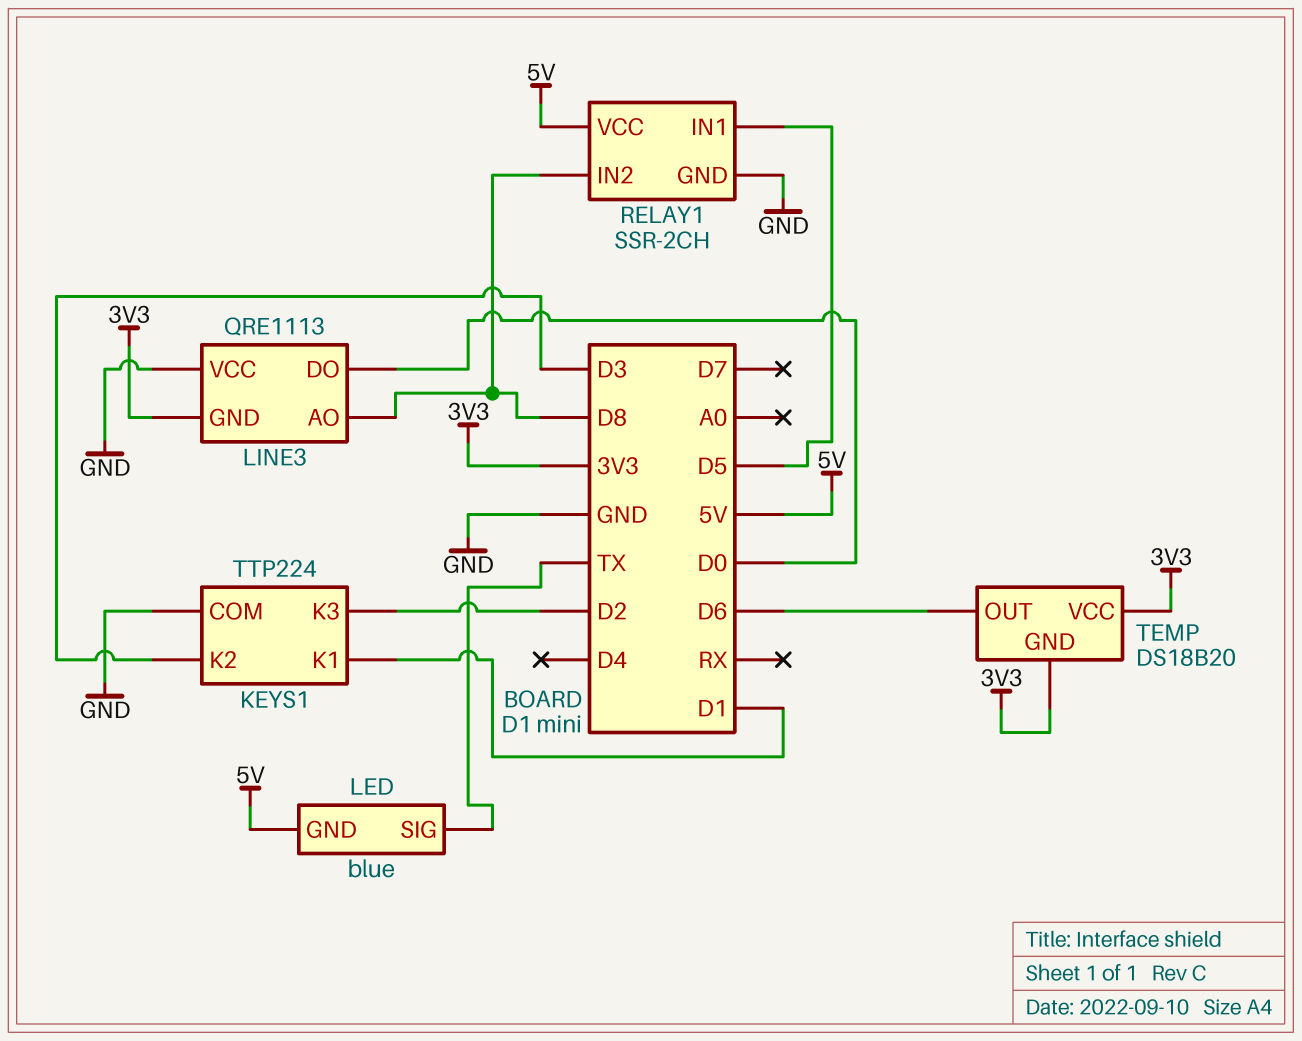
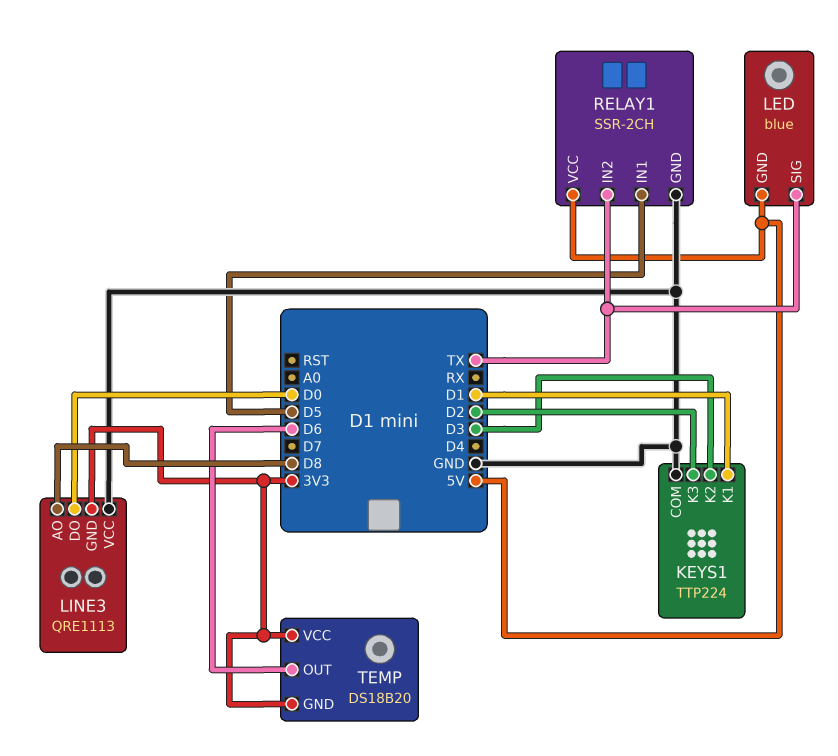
RELAY1 pin IN2: D8 -> TX

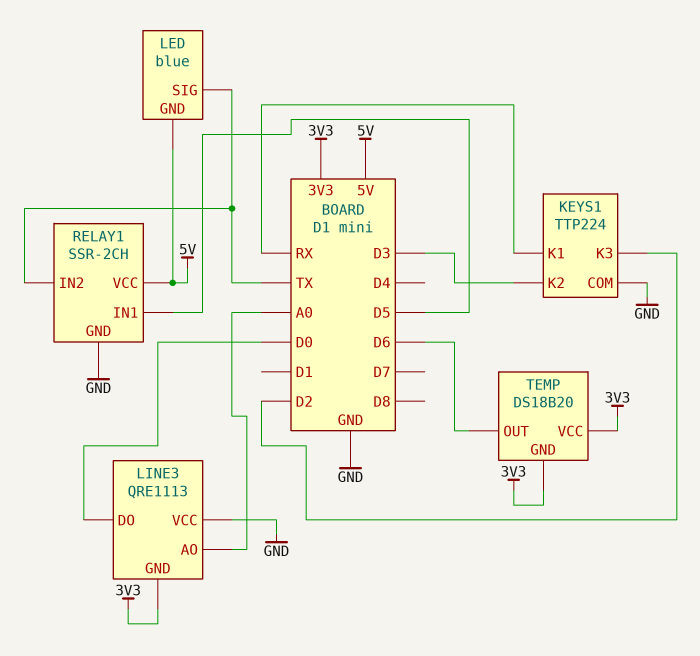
KEYS1 pin K1: D1 -> RX
LINE3 pin AO: D8 -> A0

